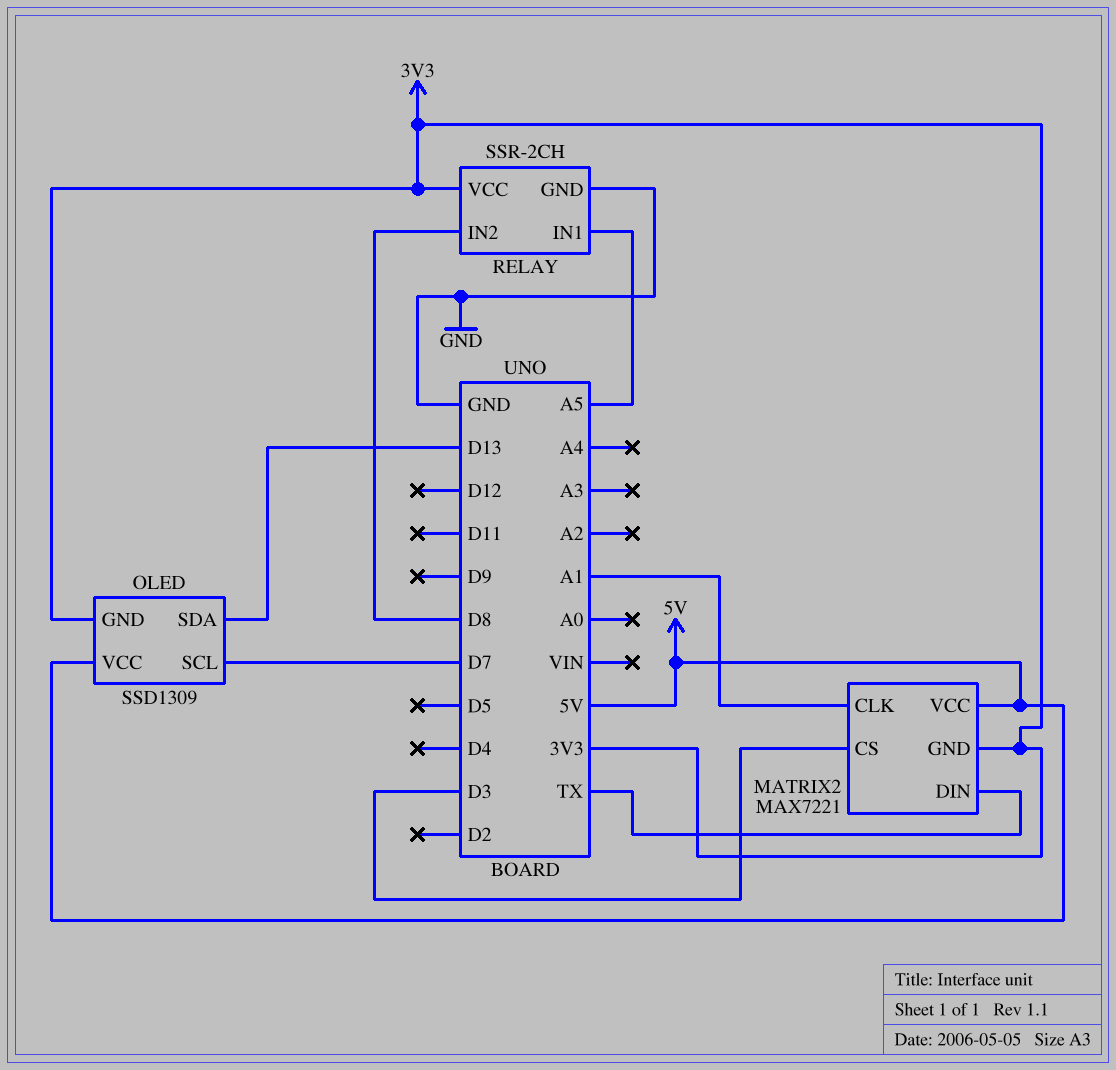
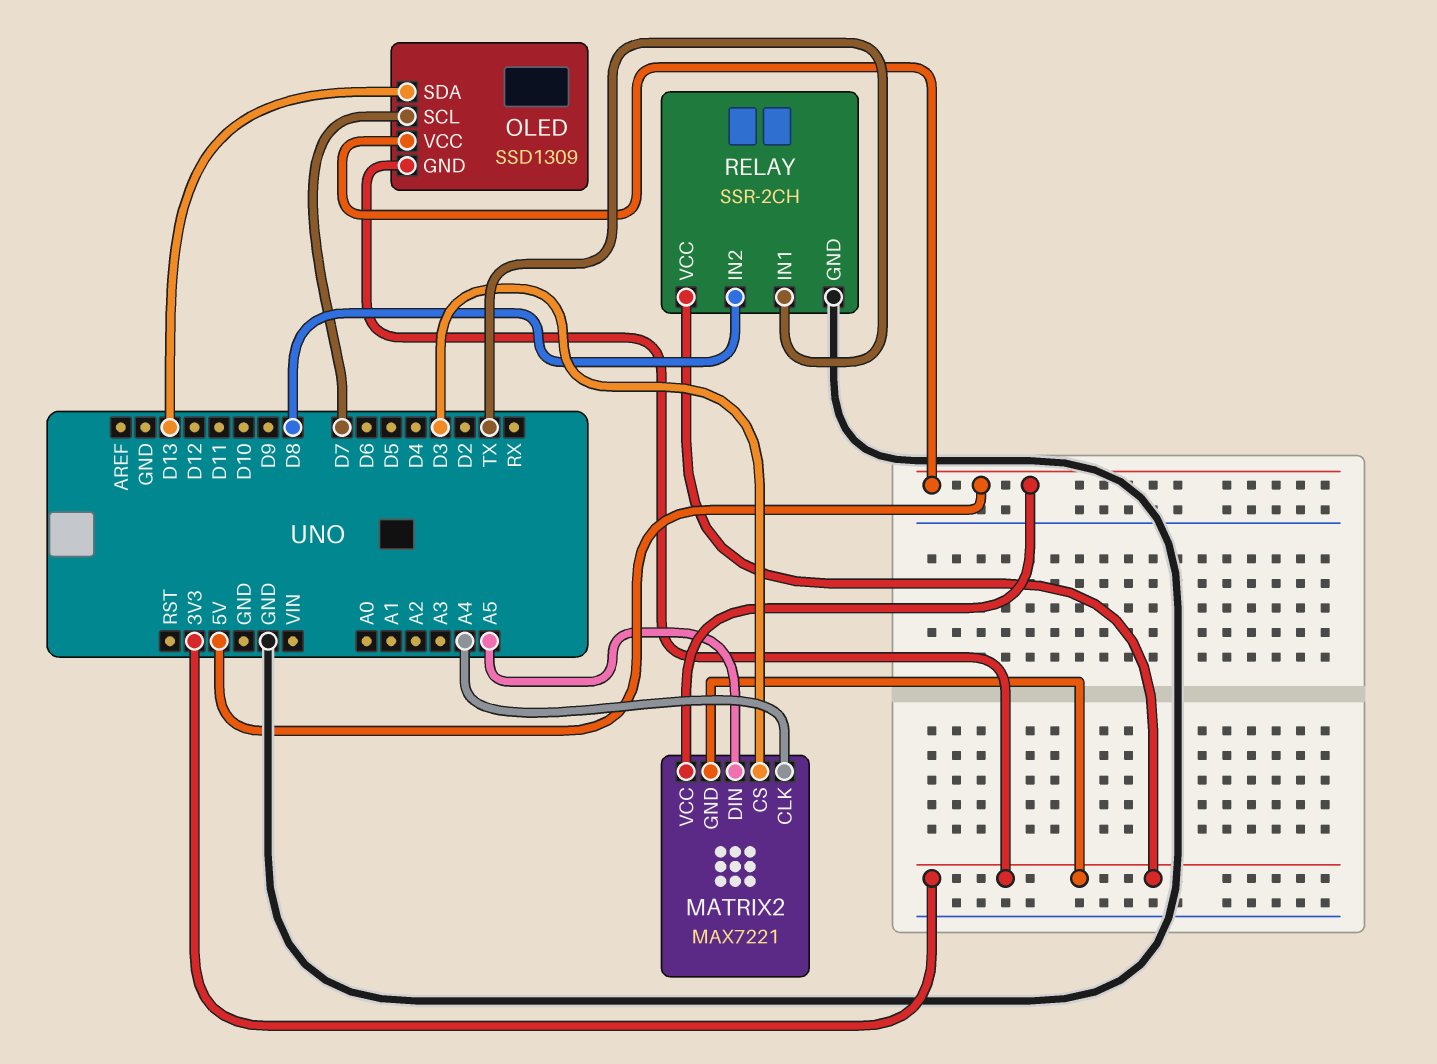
MATRIX2 pin CLK: A1 -> A4
MATRIX2 pin DIN: TX -> A5
RELAY pin IN1: A5 -> TX

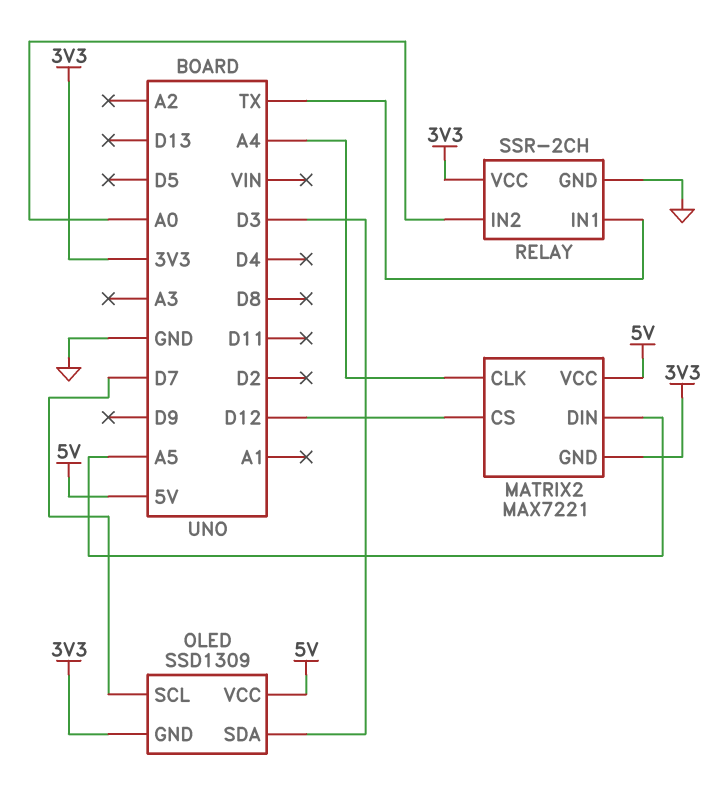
MATRIX2 pin CS: D3 -> D12
OLED pin SDA: D13 -> D3
RELAY pin IN2: D8 -> A0

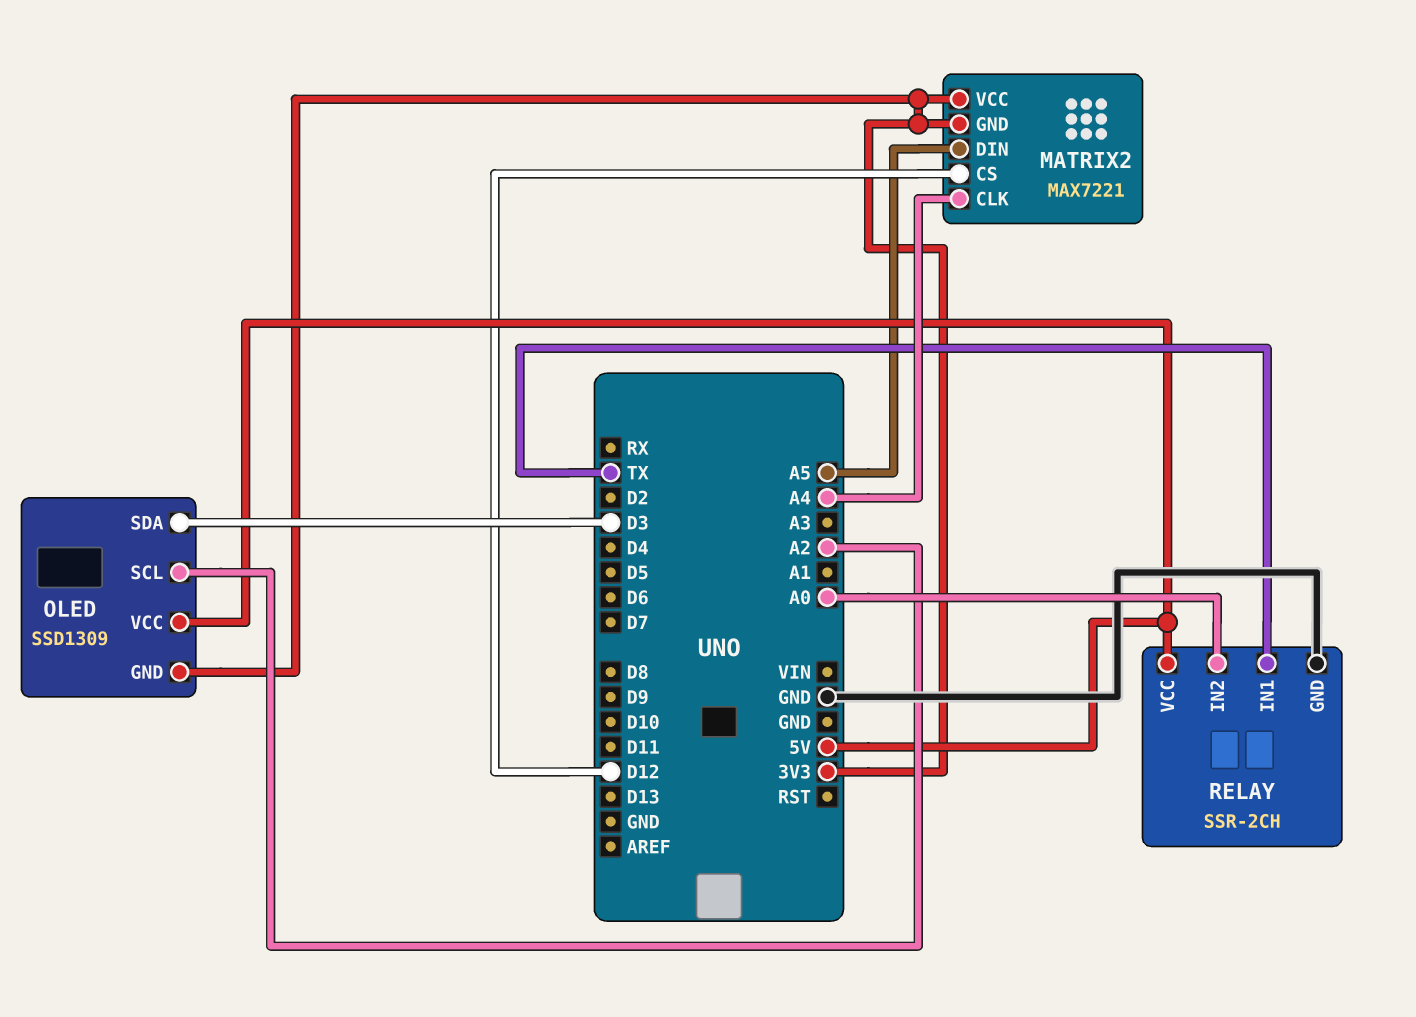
MATRIX2 pin VCC: 5V -> 3V3
OLED pin SCL: D7 -> A2
RELAY pin VCC: 3V3 -> 5V

